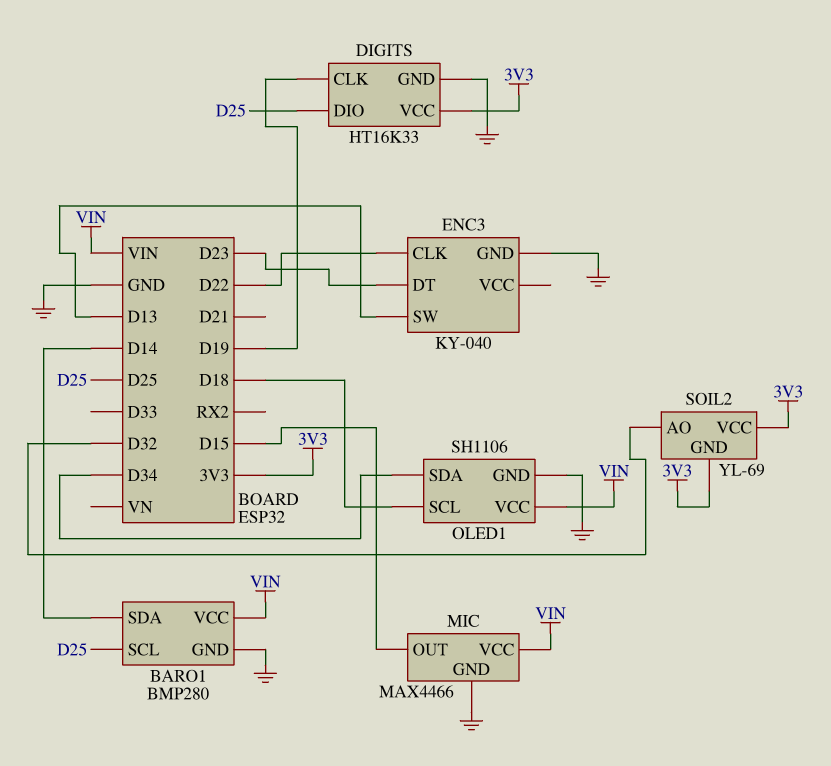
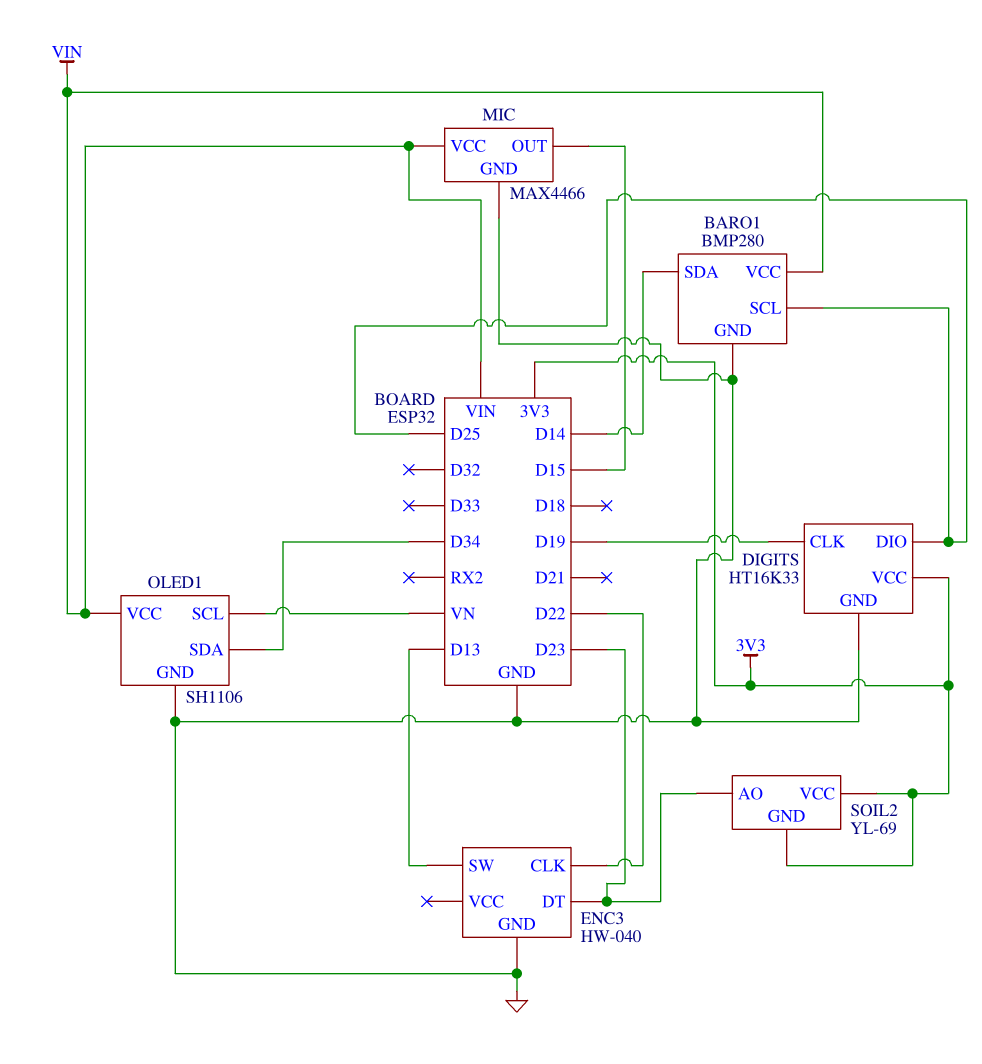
ENC3: KY-040 -> HW-040
OLED1 pin SCL: D18 -> VN
SOIL2 pin AO: D32 -> D23

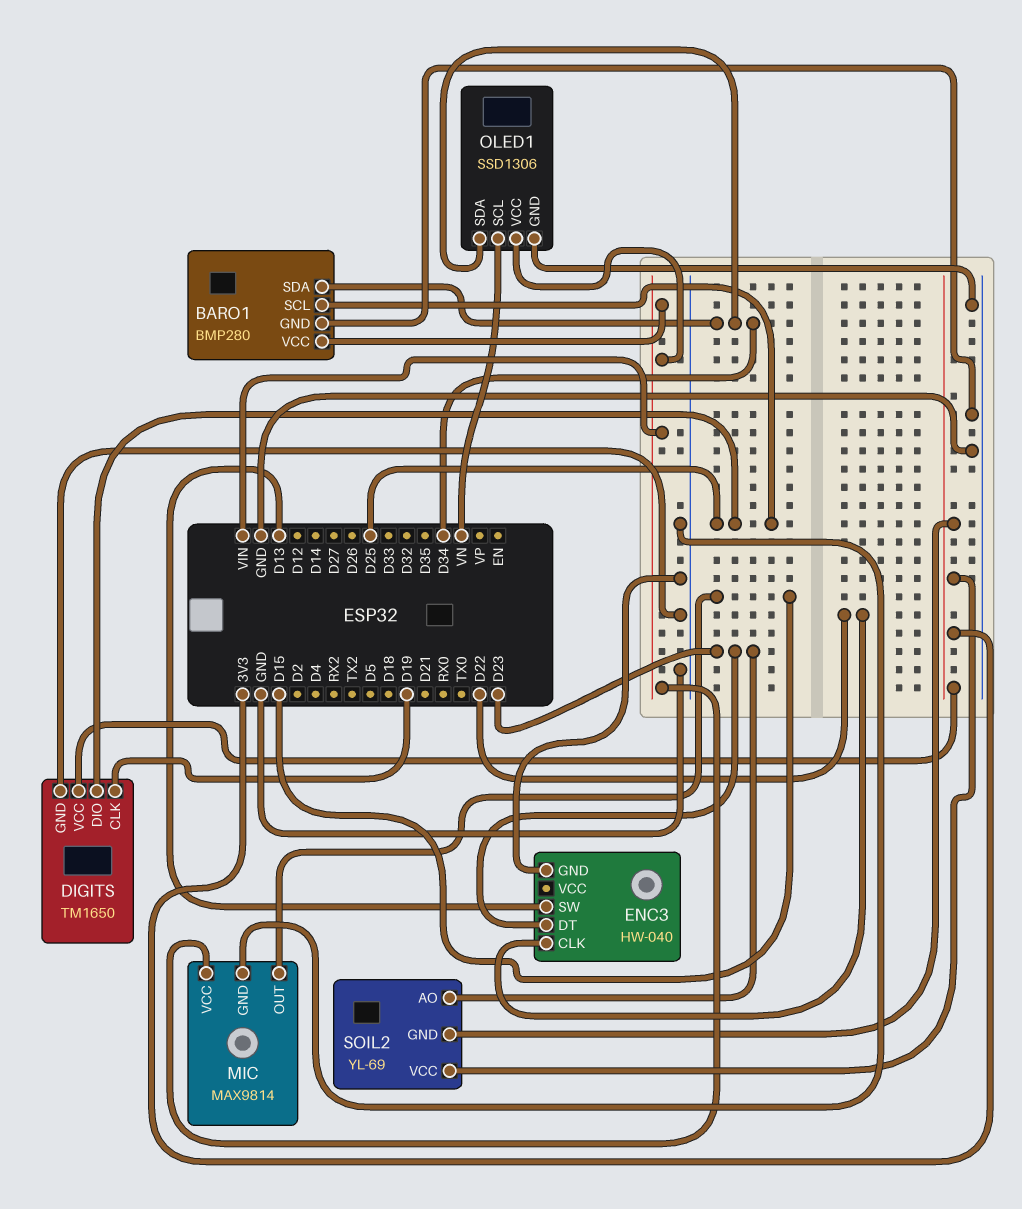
BARO1 pin SDA: D14 -> D34
DIGITS: HT16K33 -> TM1650
MIC: MAX4466 -> MAX9814
OLED1: SH1106 -> SSD1306

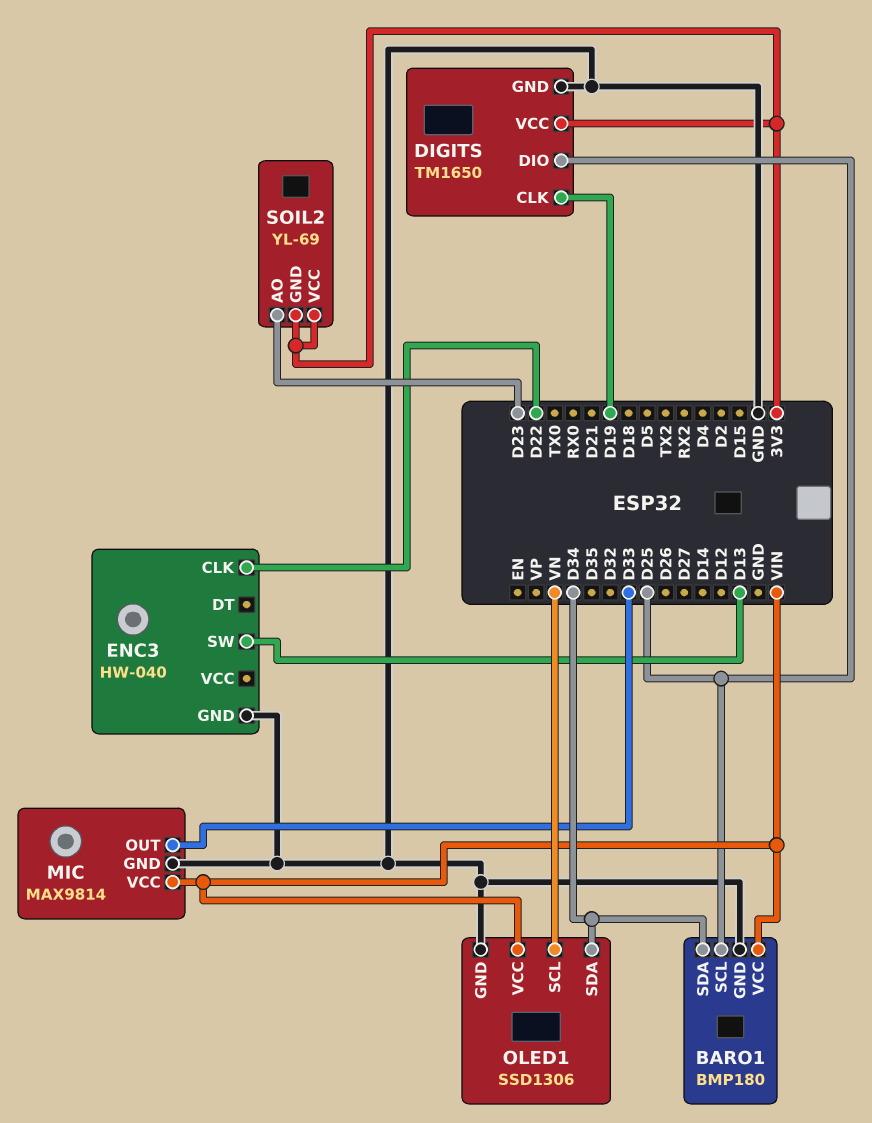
BARO1: BMP280 -> BMP180
ENC3 pin DT: D23 -> none
MIC pin OUT: D15 -> D33

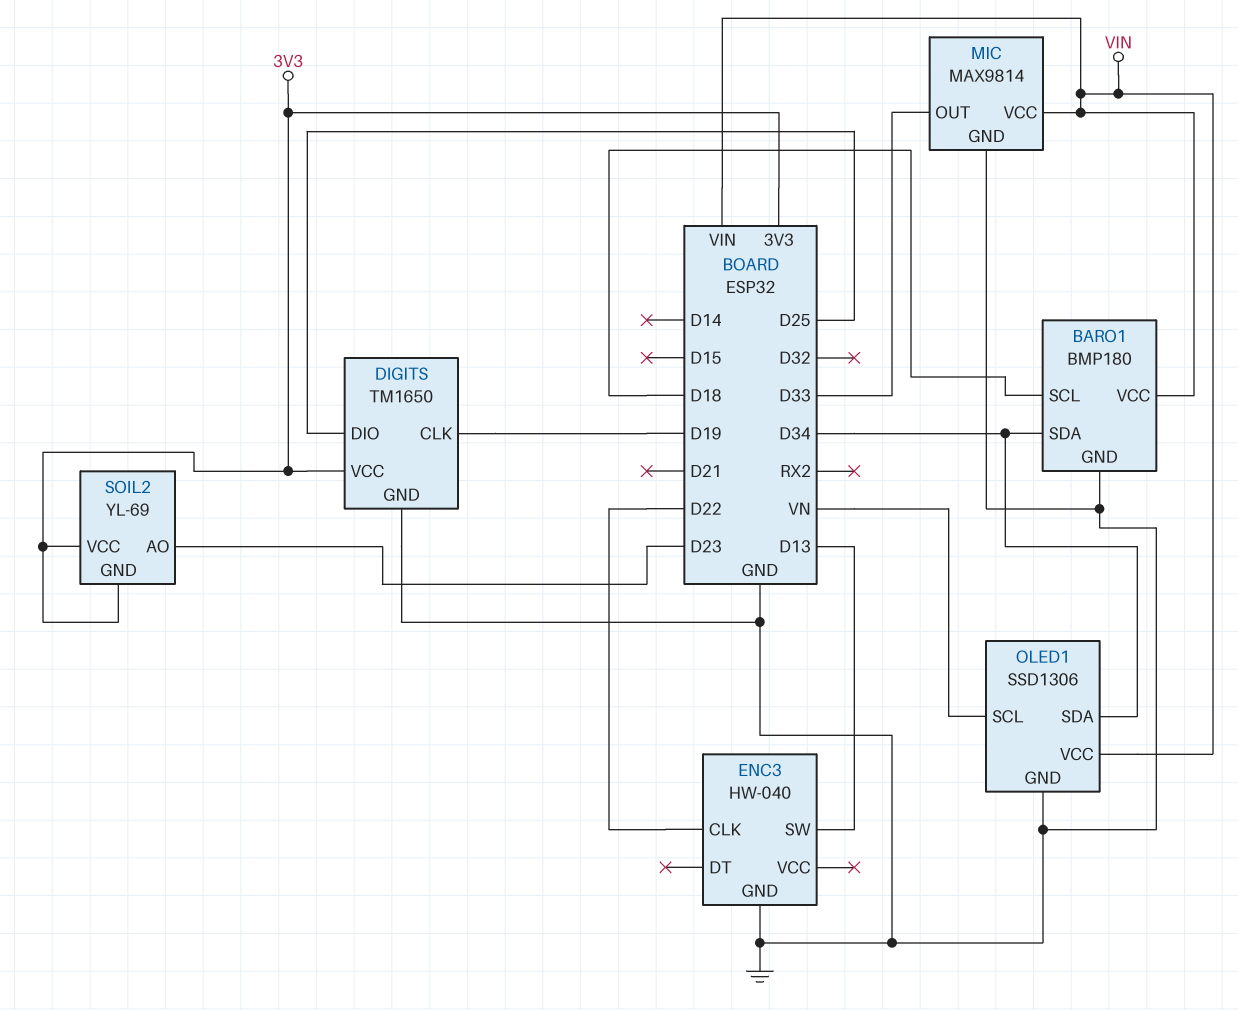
BARO1 pin SCL: D25 -> D18

